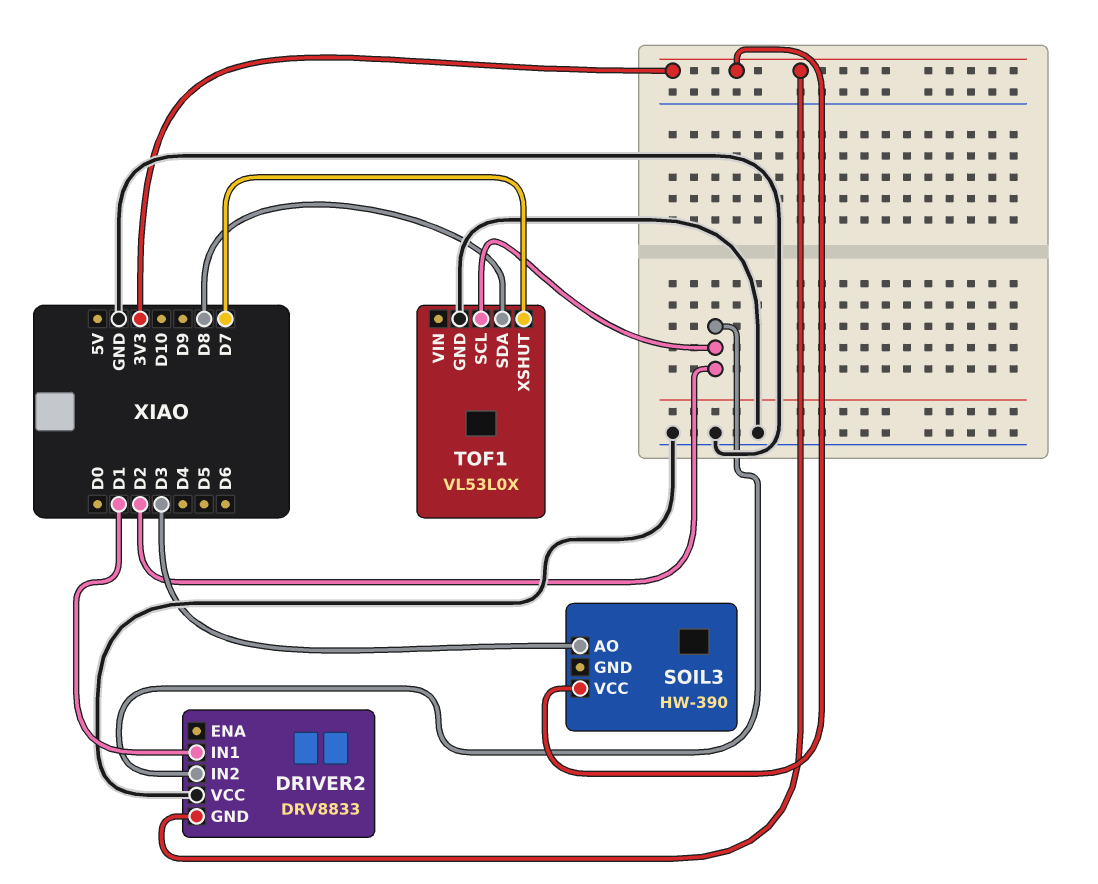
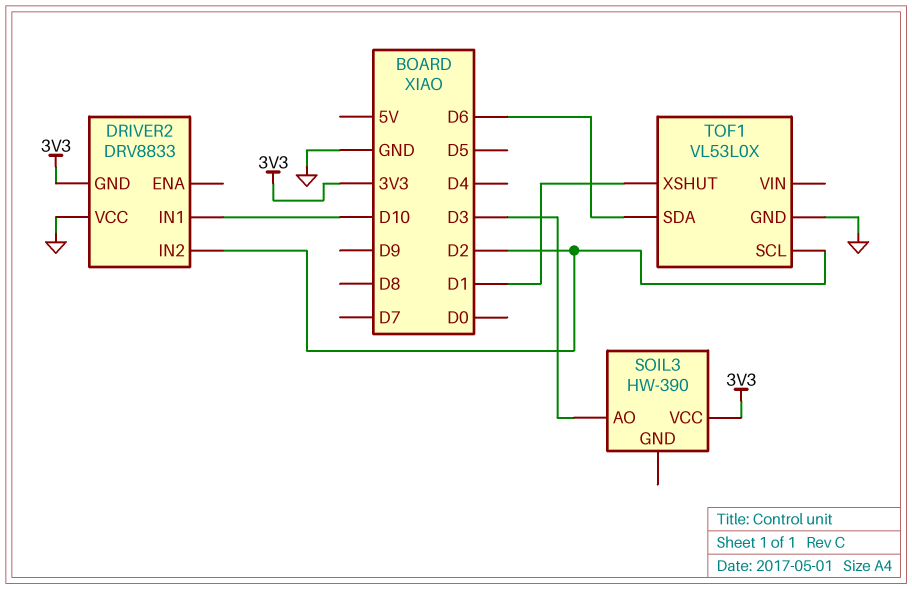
DRIVER2 pin IN1: D1 -> D10
TOF1 pin SDA: D8 -> D6
TOF1 pin XSHUT: D7 -> D1

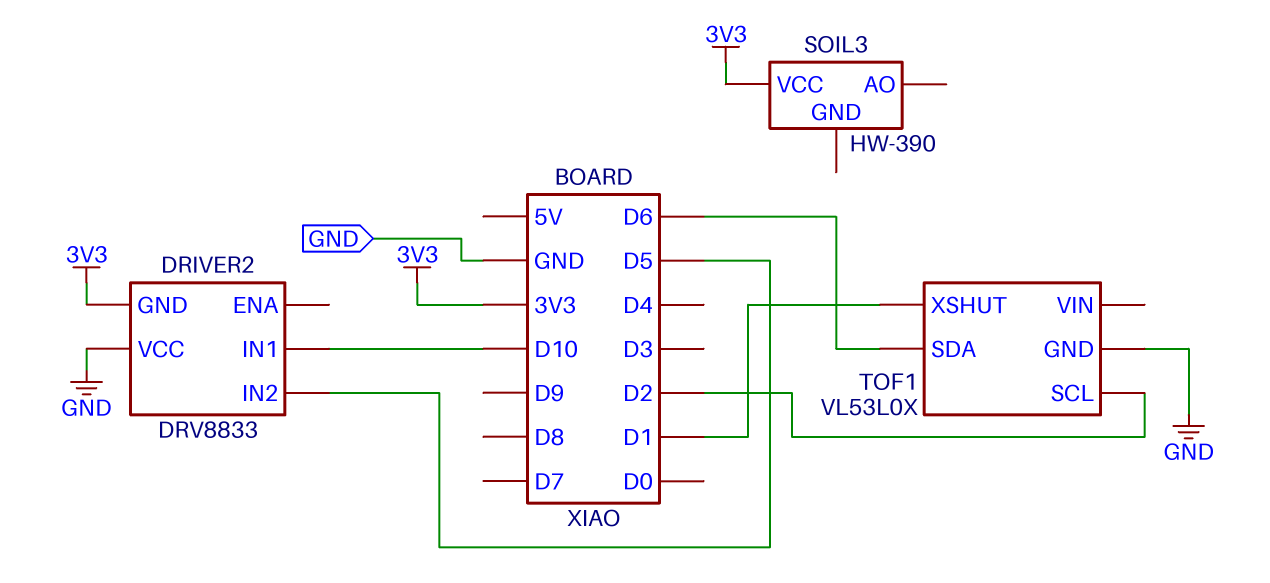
DRIVER2 pin IN2: D2 -> D5
SOIL3 pin AO: D3 -> none

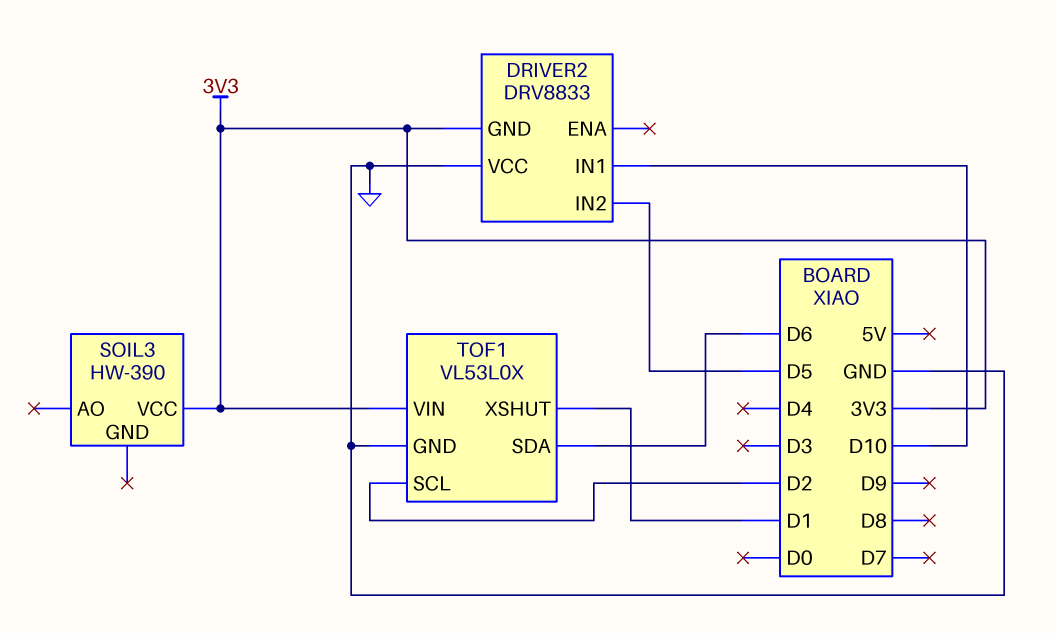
TOF1 pin VIN: none -> 3V3

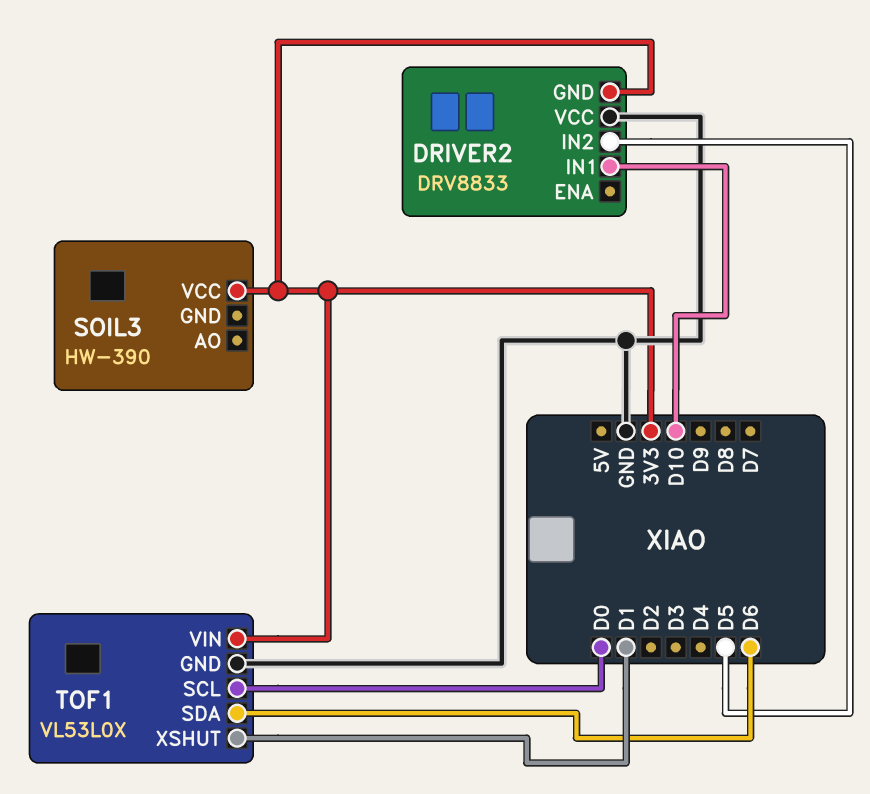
TOF1 pin SCL: D2 -> D0

